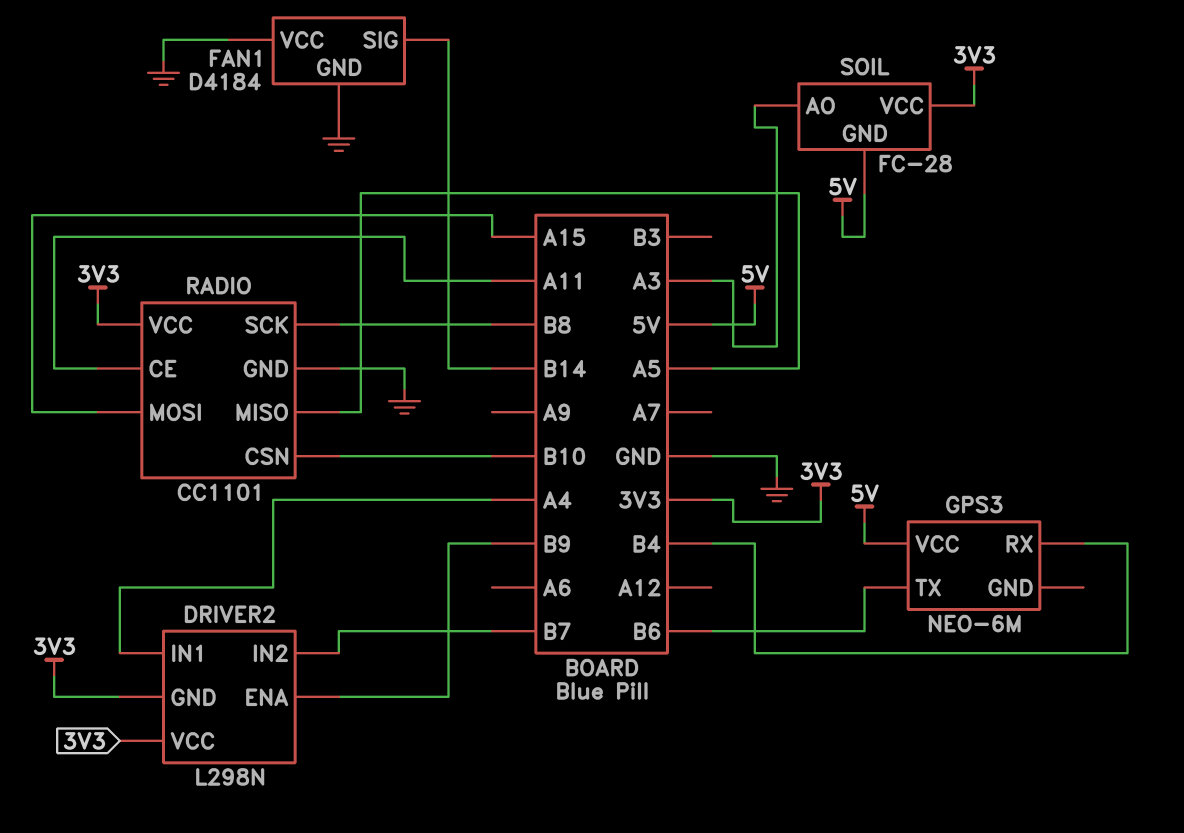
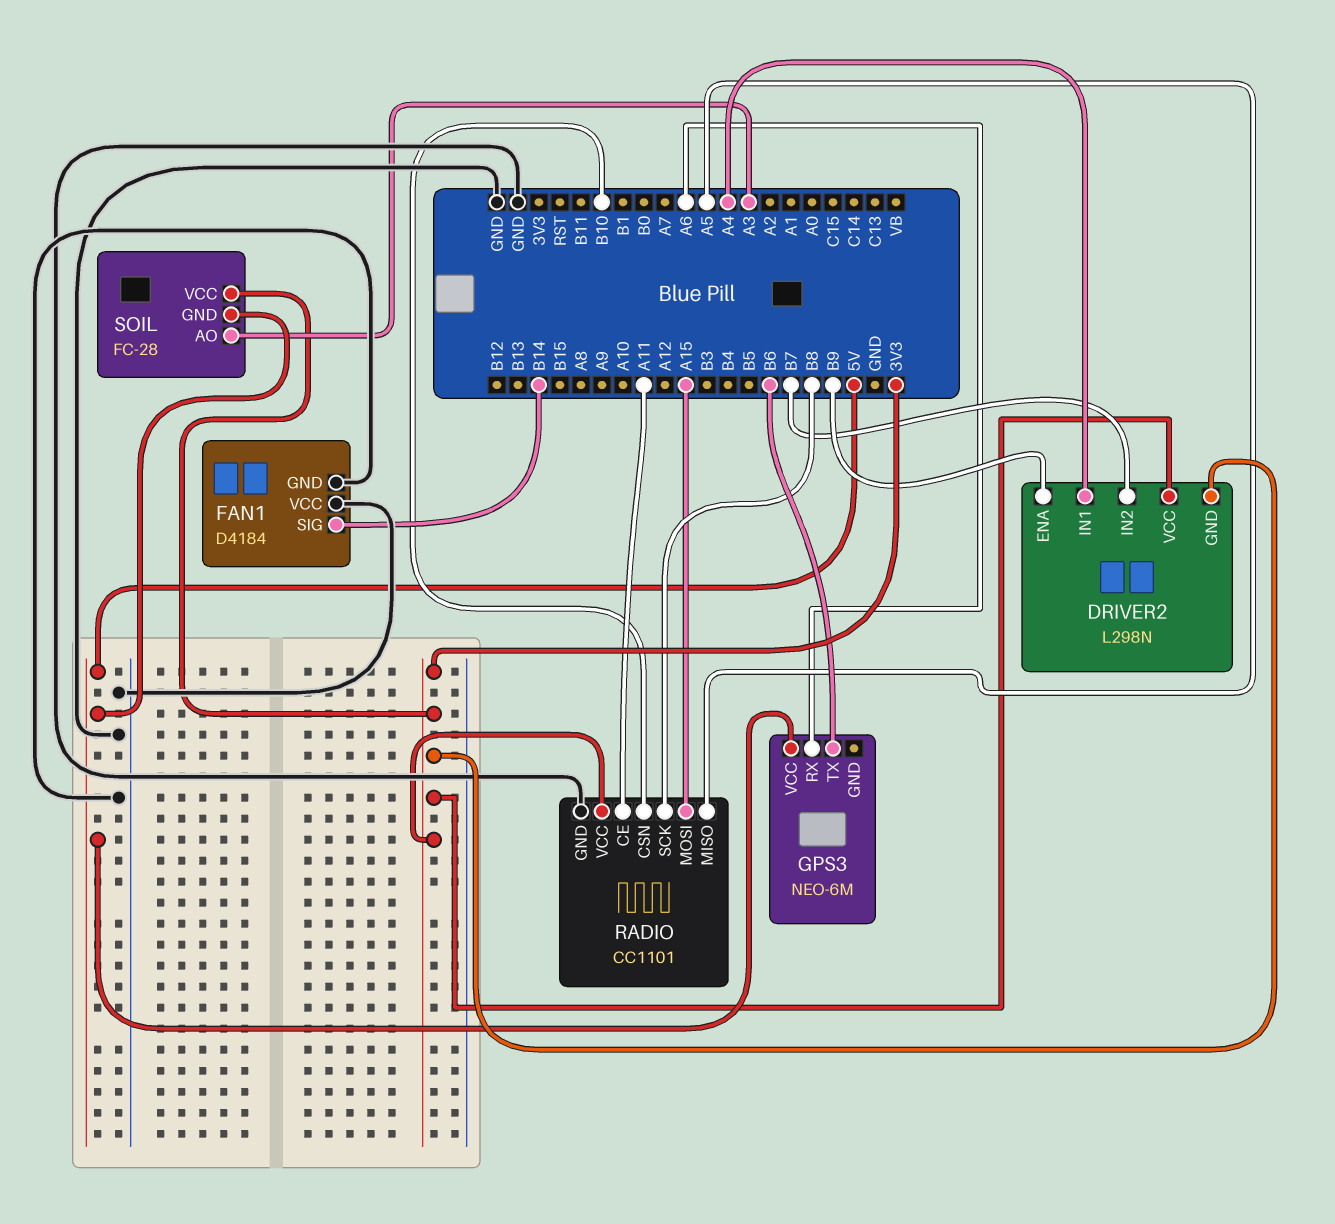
GPS3 pin RX: B4 -> A6

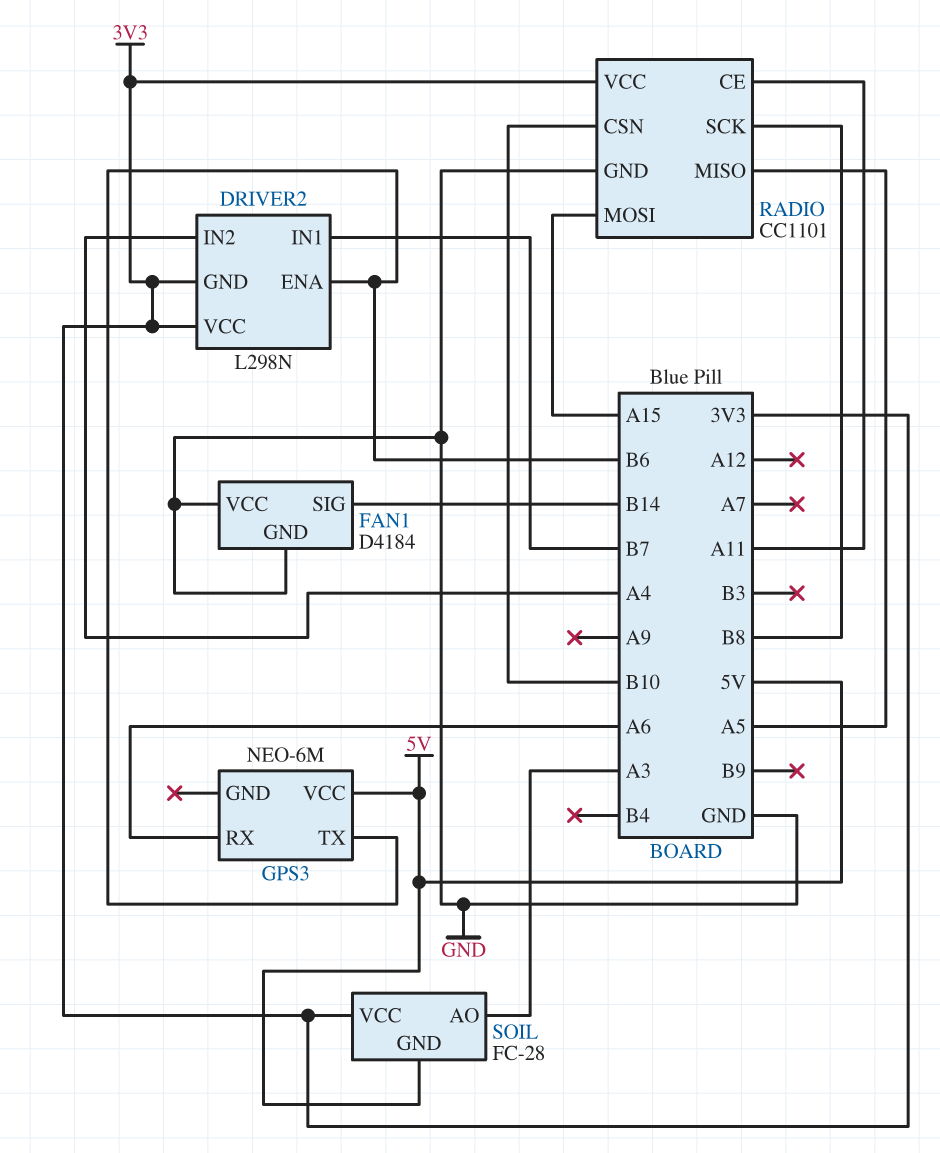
DRIVER2 pin ENA: B9 -> B6
DRIVER2 pin IN1: A4 -> B7
DRIVER2 pin IN2: B7 -> A4

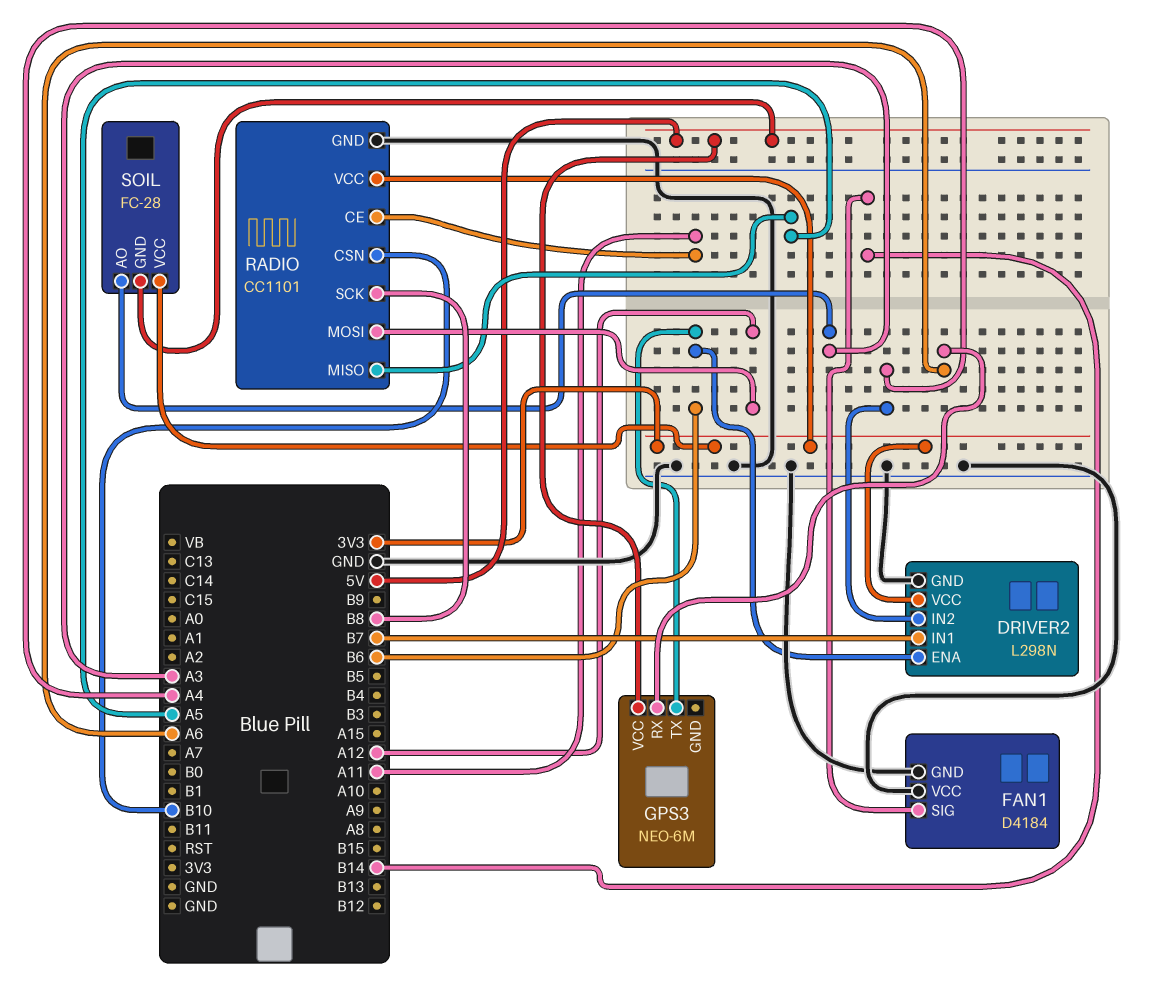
DRIVER2 pin GND: 3V3 -> GND
RADIO pin MOSI: A15 -> A12

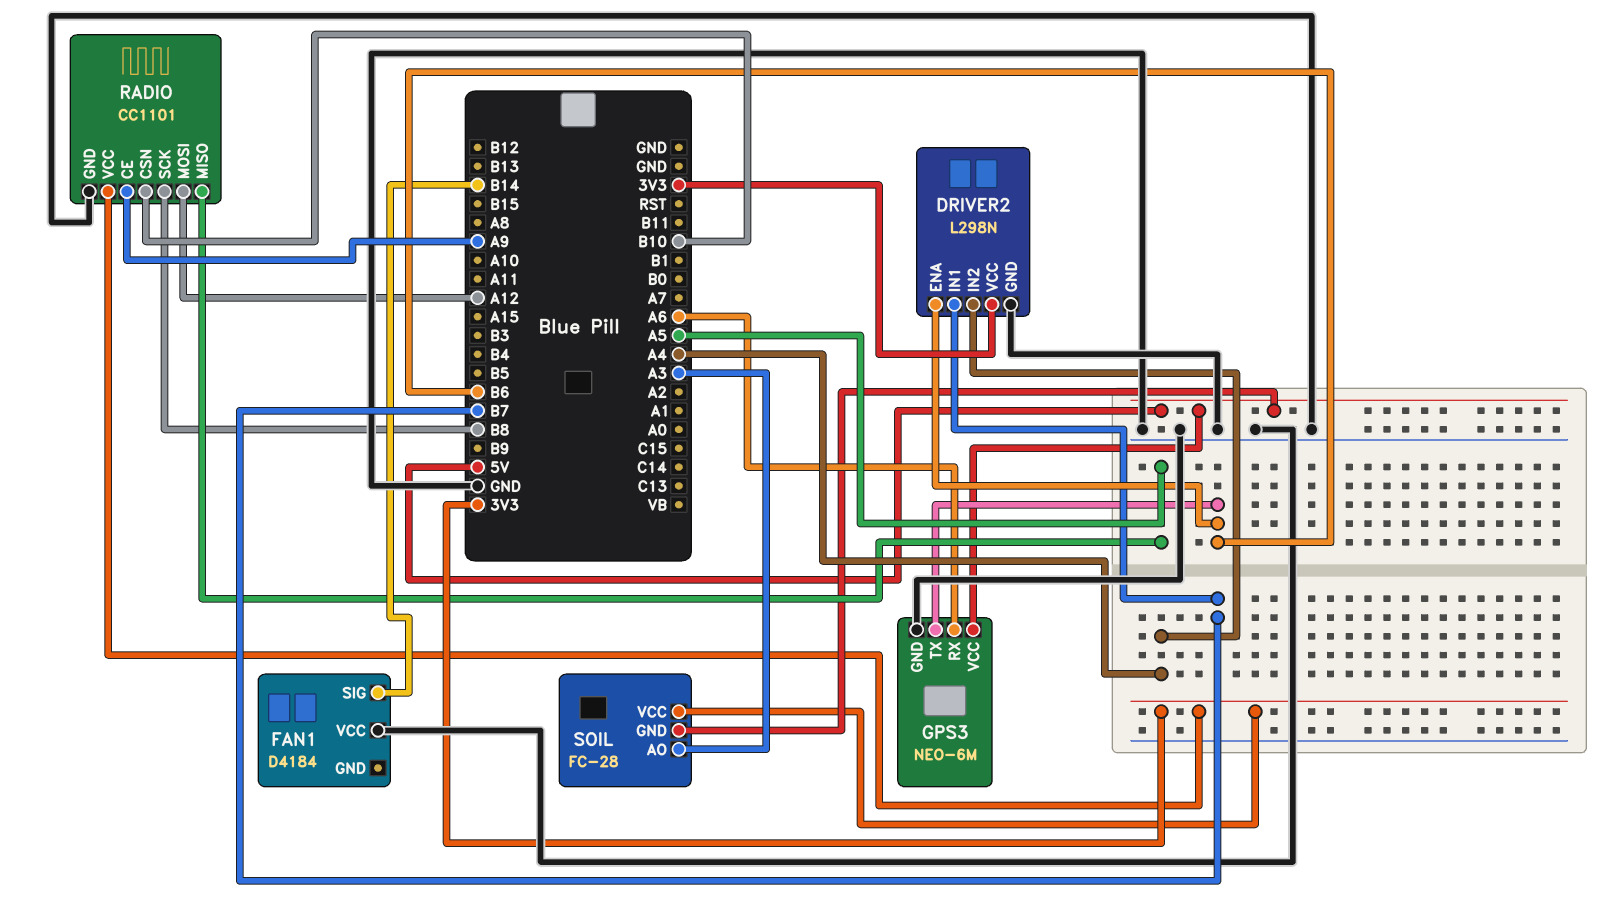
FAN1 pin GND: GND -> none
GPS3 pin GND: none -> GND
RADIO pin CE: A11 -> A9

